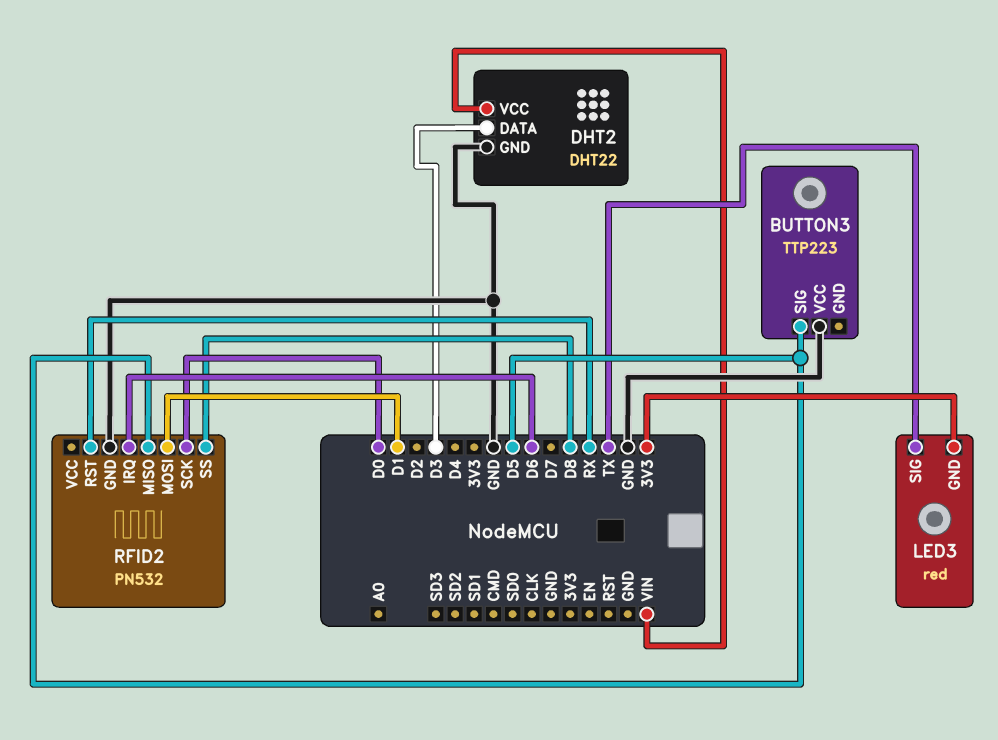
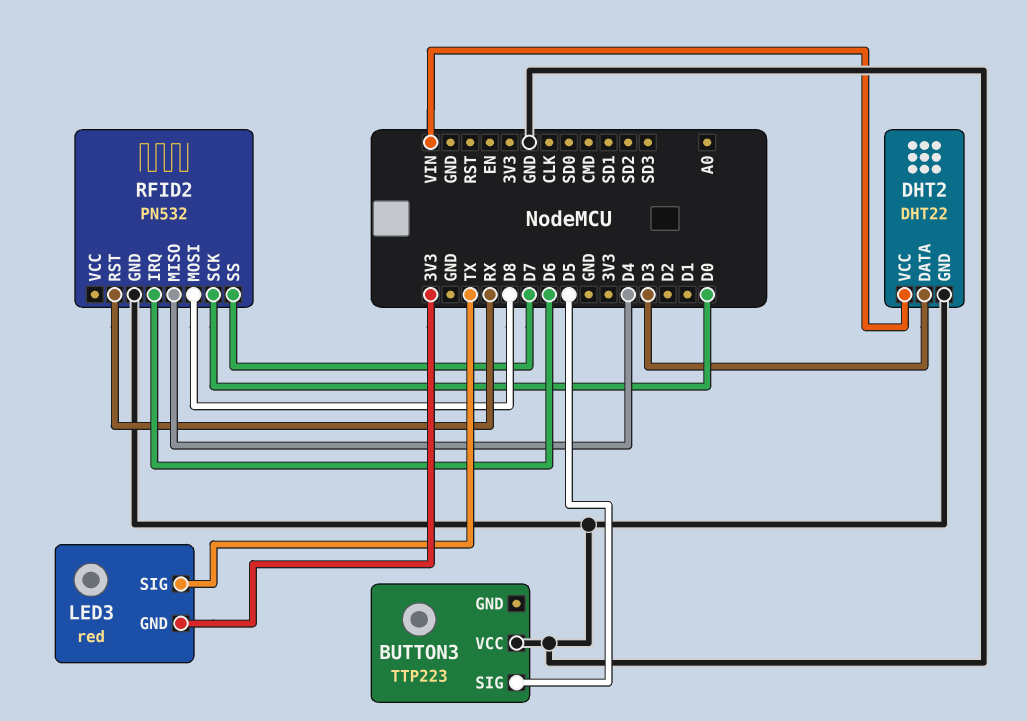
RFID2 pin MISO: D5 -> D4
RFID2 pin MOSI: D1 -> D8
RFID2 pin SS: D8 -> D7

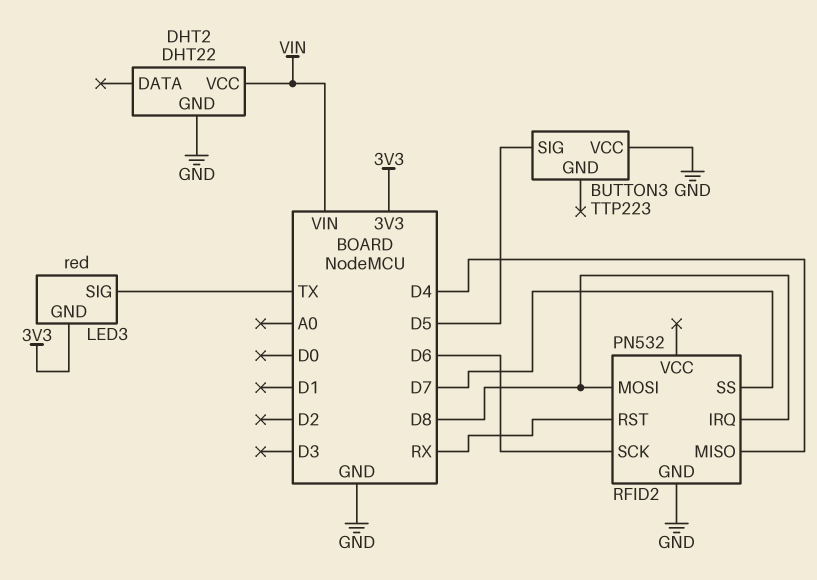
DHT2 pin DATA: D3 -> none
RFID2 pin IRQ: D6 -> D8
RFID2 pin SCK: D0 -> D6

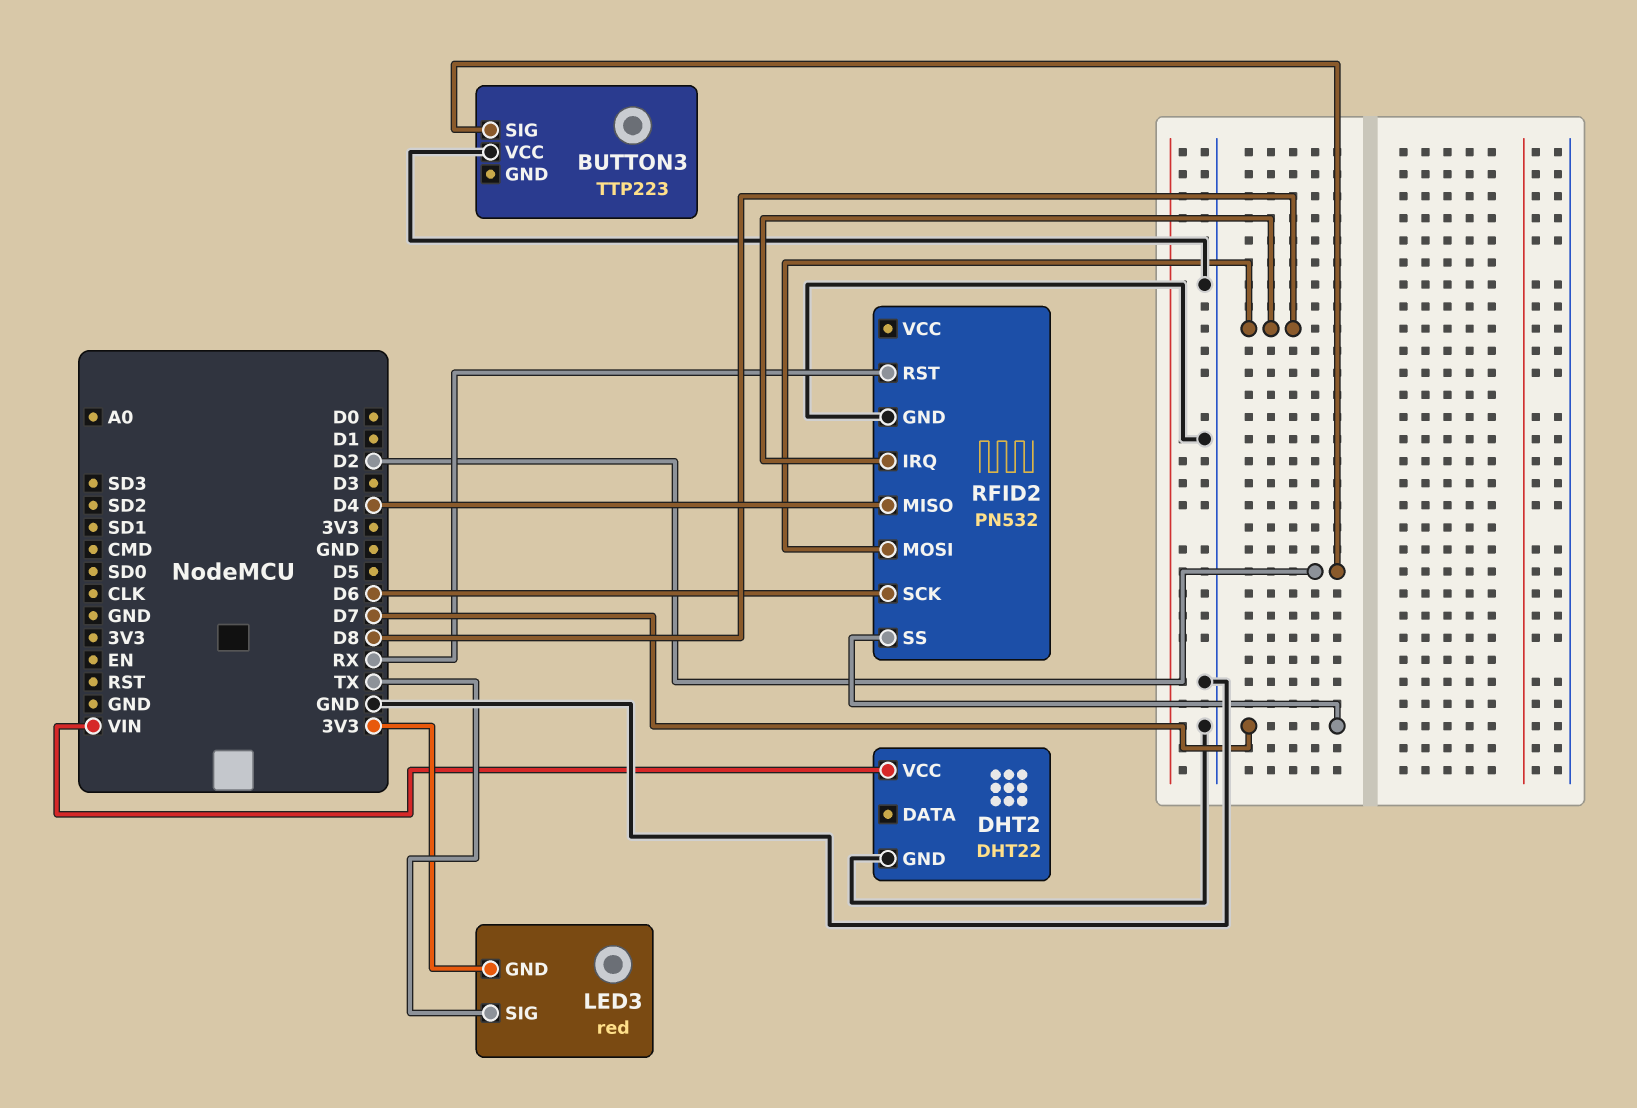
BUTTON3 pin SIG: D5 -> D2

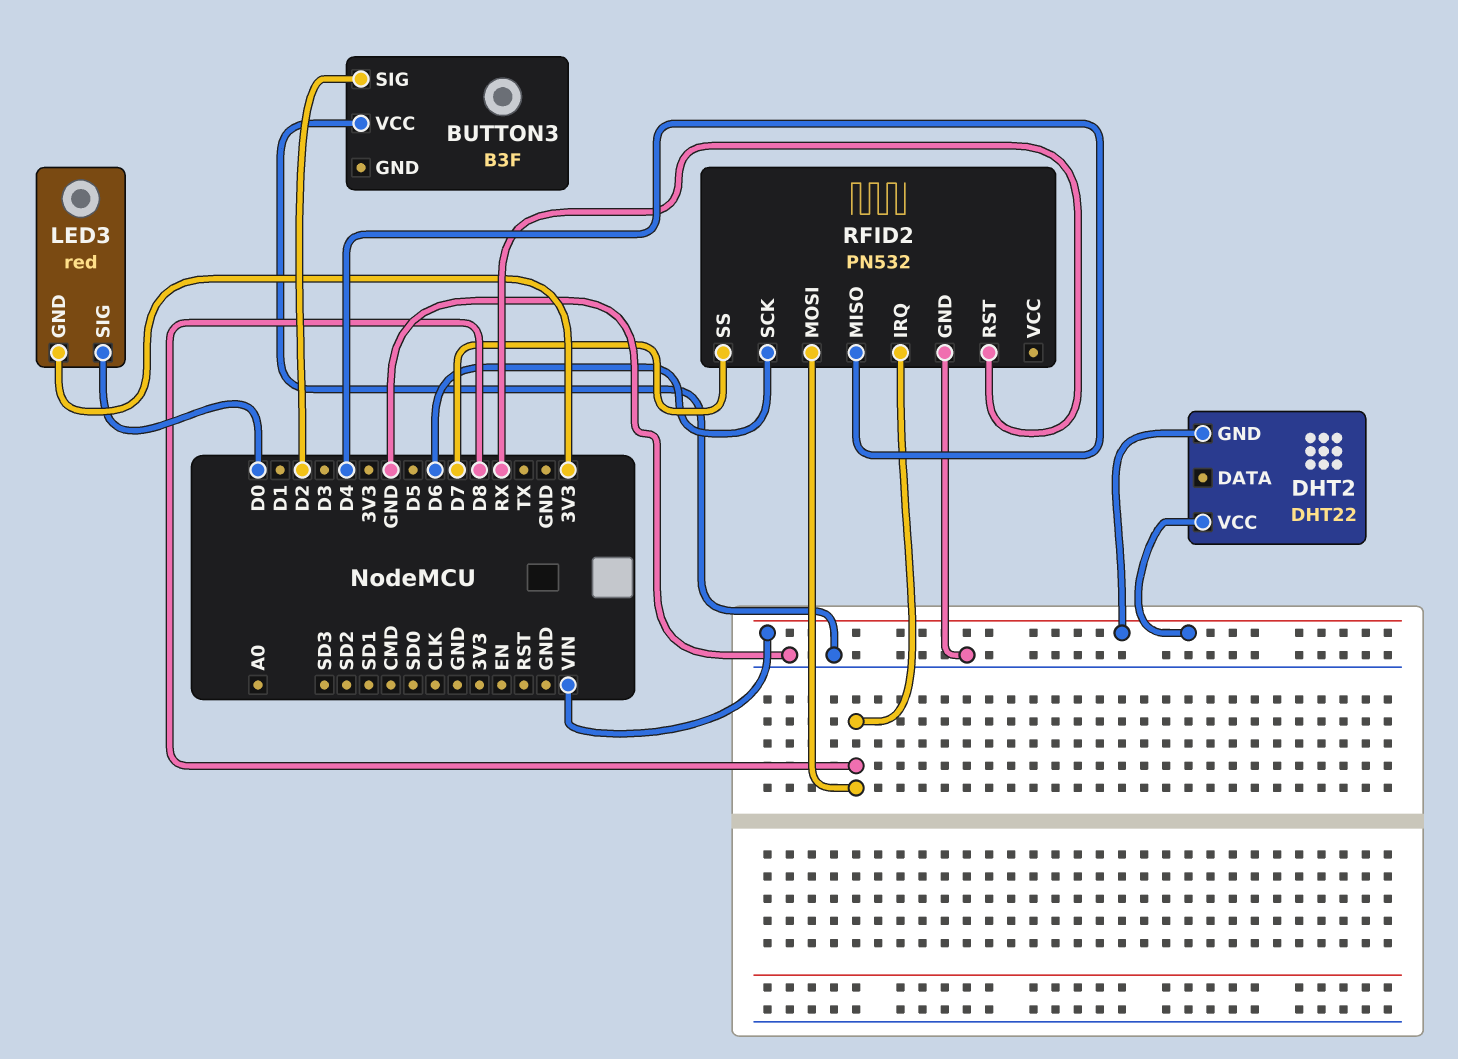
BUTTON3: TTP223 -> B3F
DHT2 pin GND: GND -> VIN
LED3 pin SIG: TX -> D0

